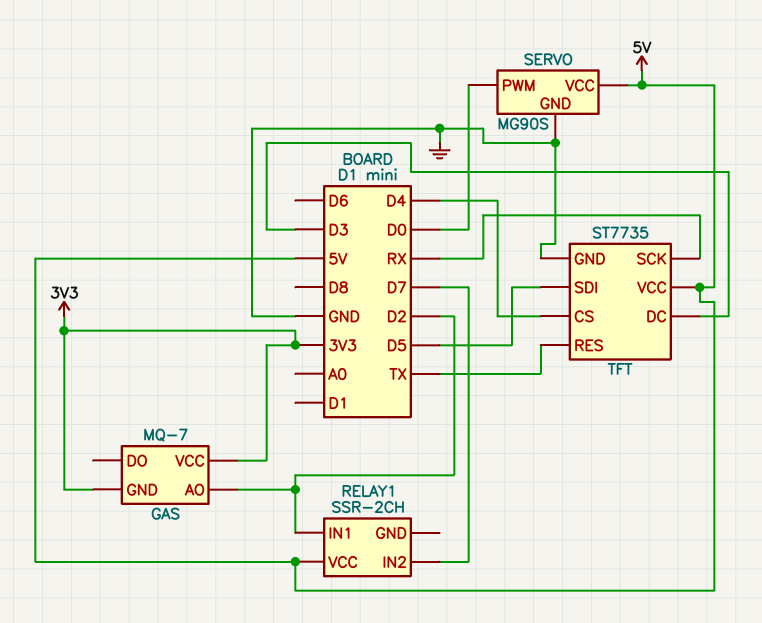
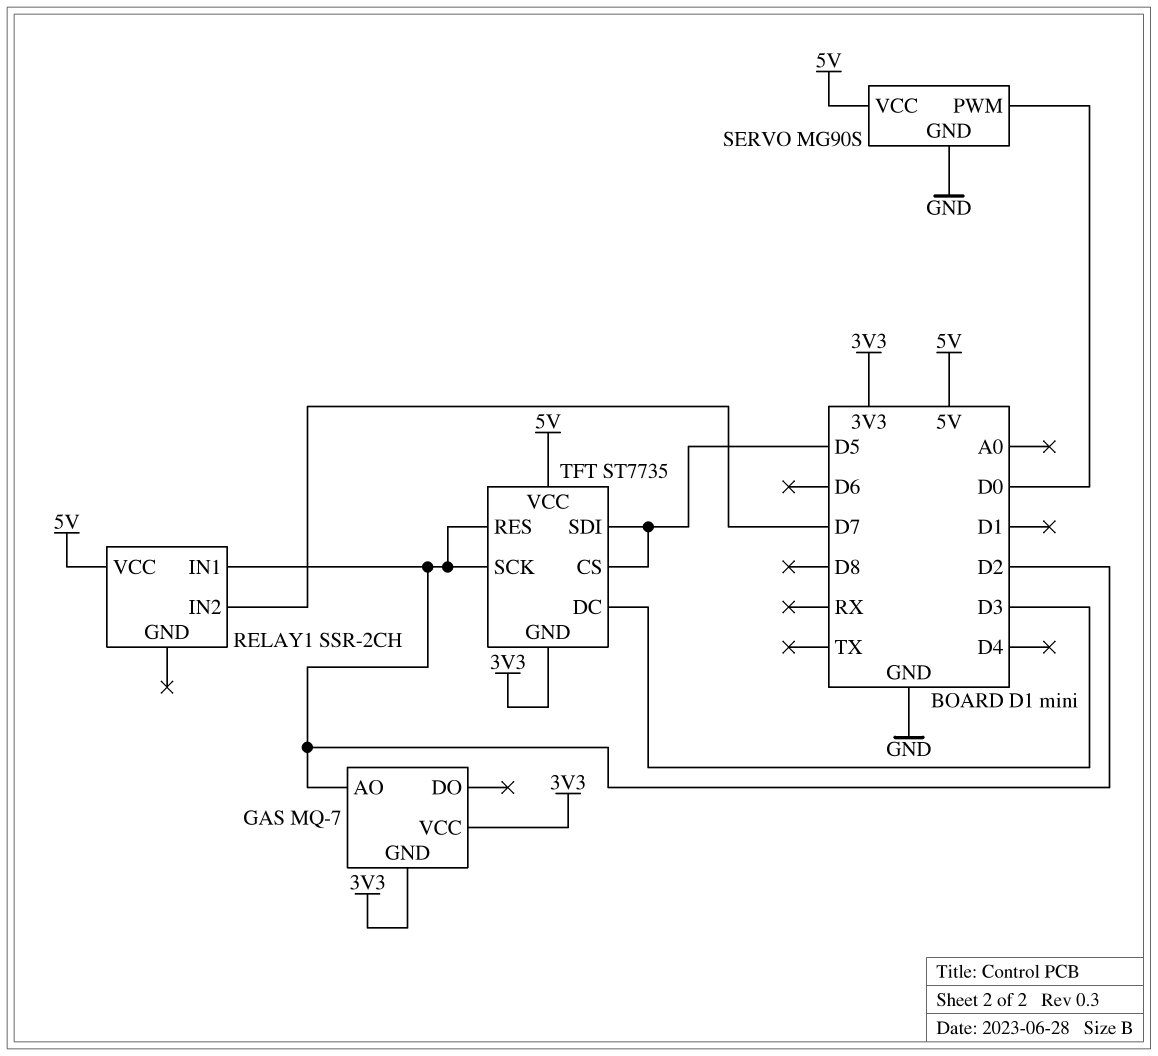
TFT pin CS: D4 -> D5
TFT pin GND: GND -> 3V3
TFT pin RES: TX -> D2
TFT pin SCK: RX -> D2

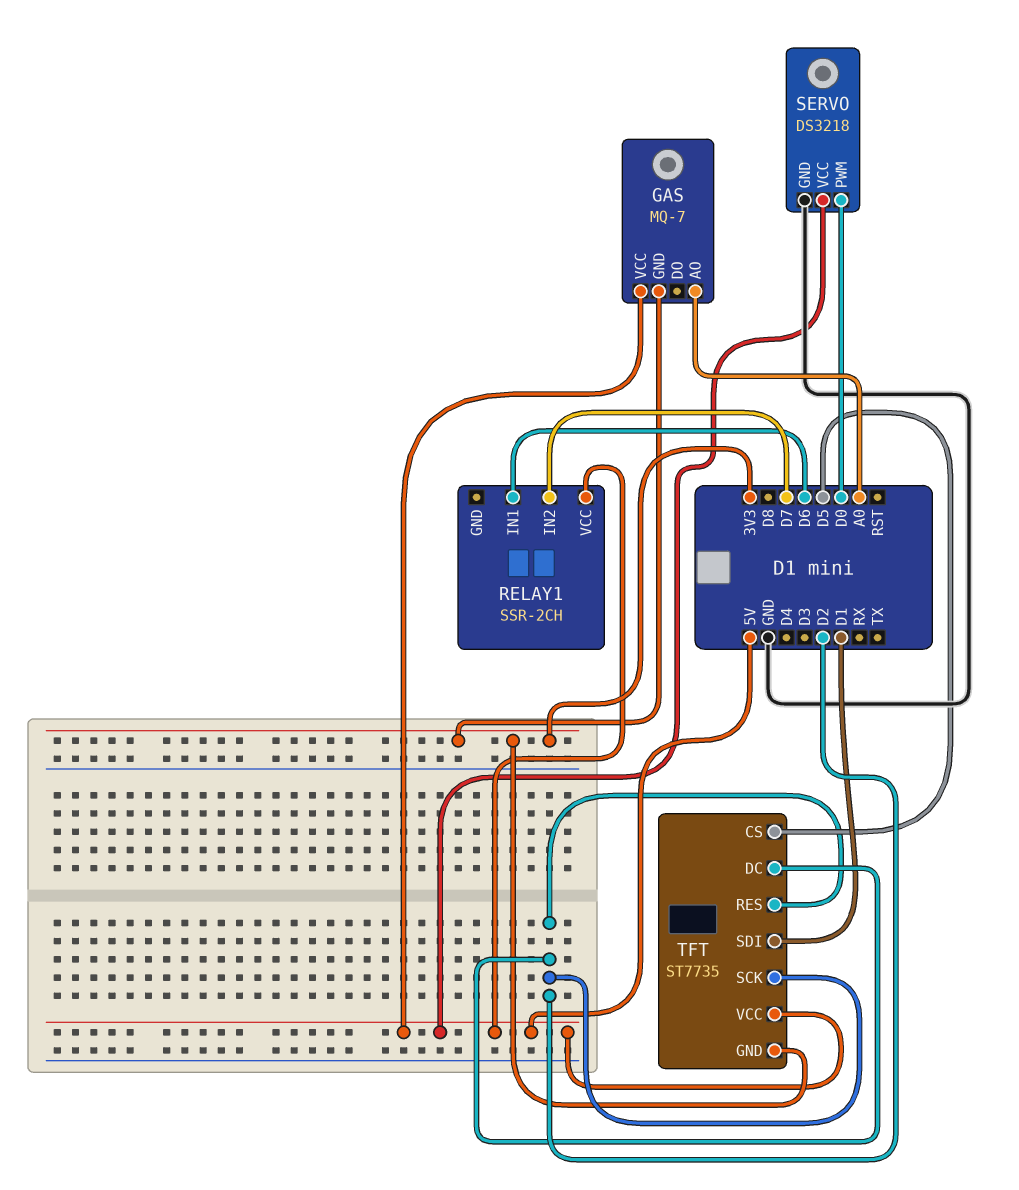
GAS pin AO: D2 -> A0
GAS pin VCC: 3V3 -> 5V
RELAY1 pin IN1: D2 -> D6
SERVO: MG90S -> DS3218
TFT pin DC: D3 -> D2
TFT pin SDI: D5 -> D1

